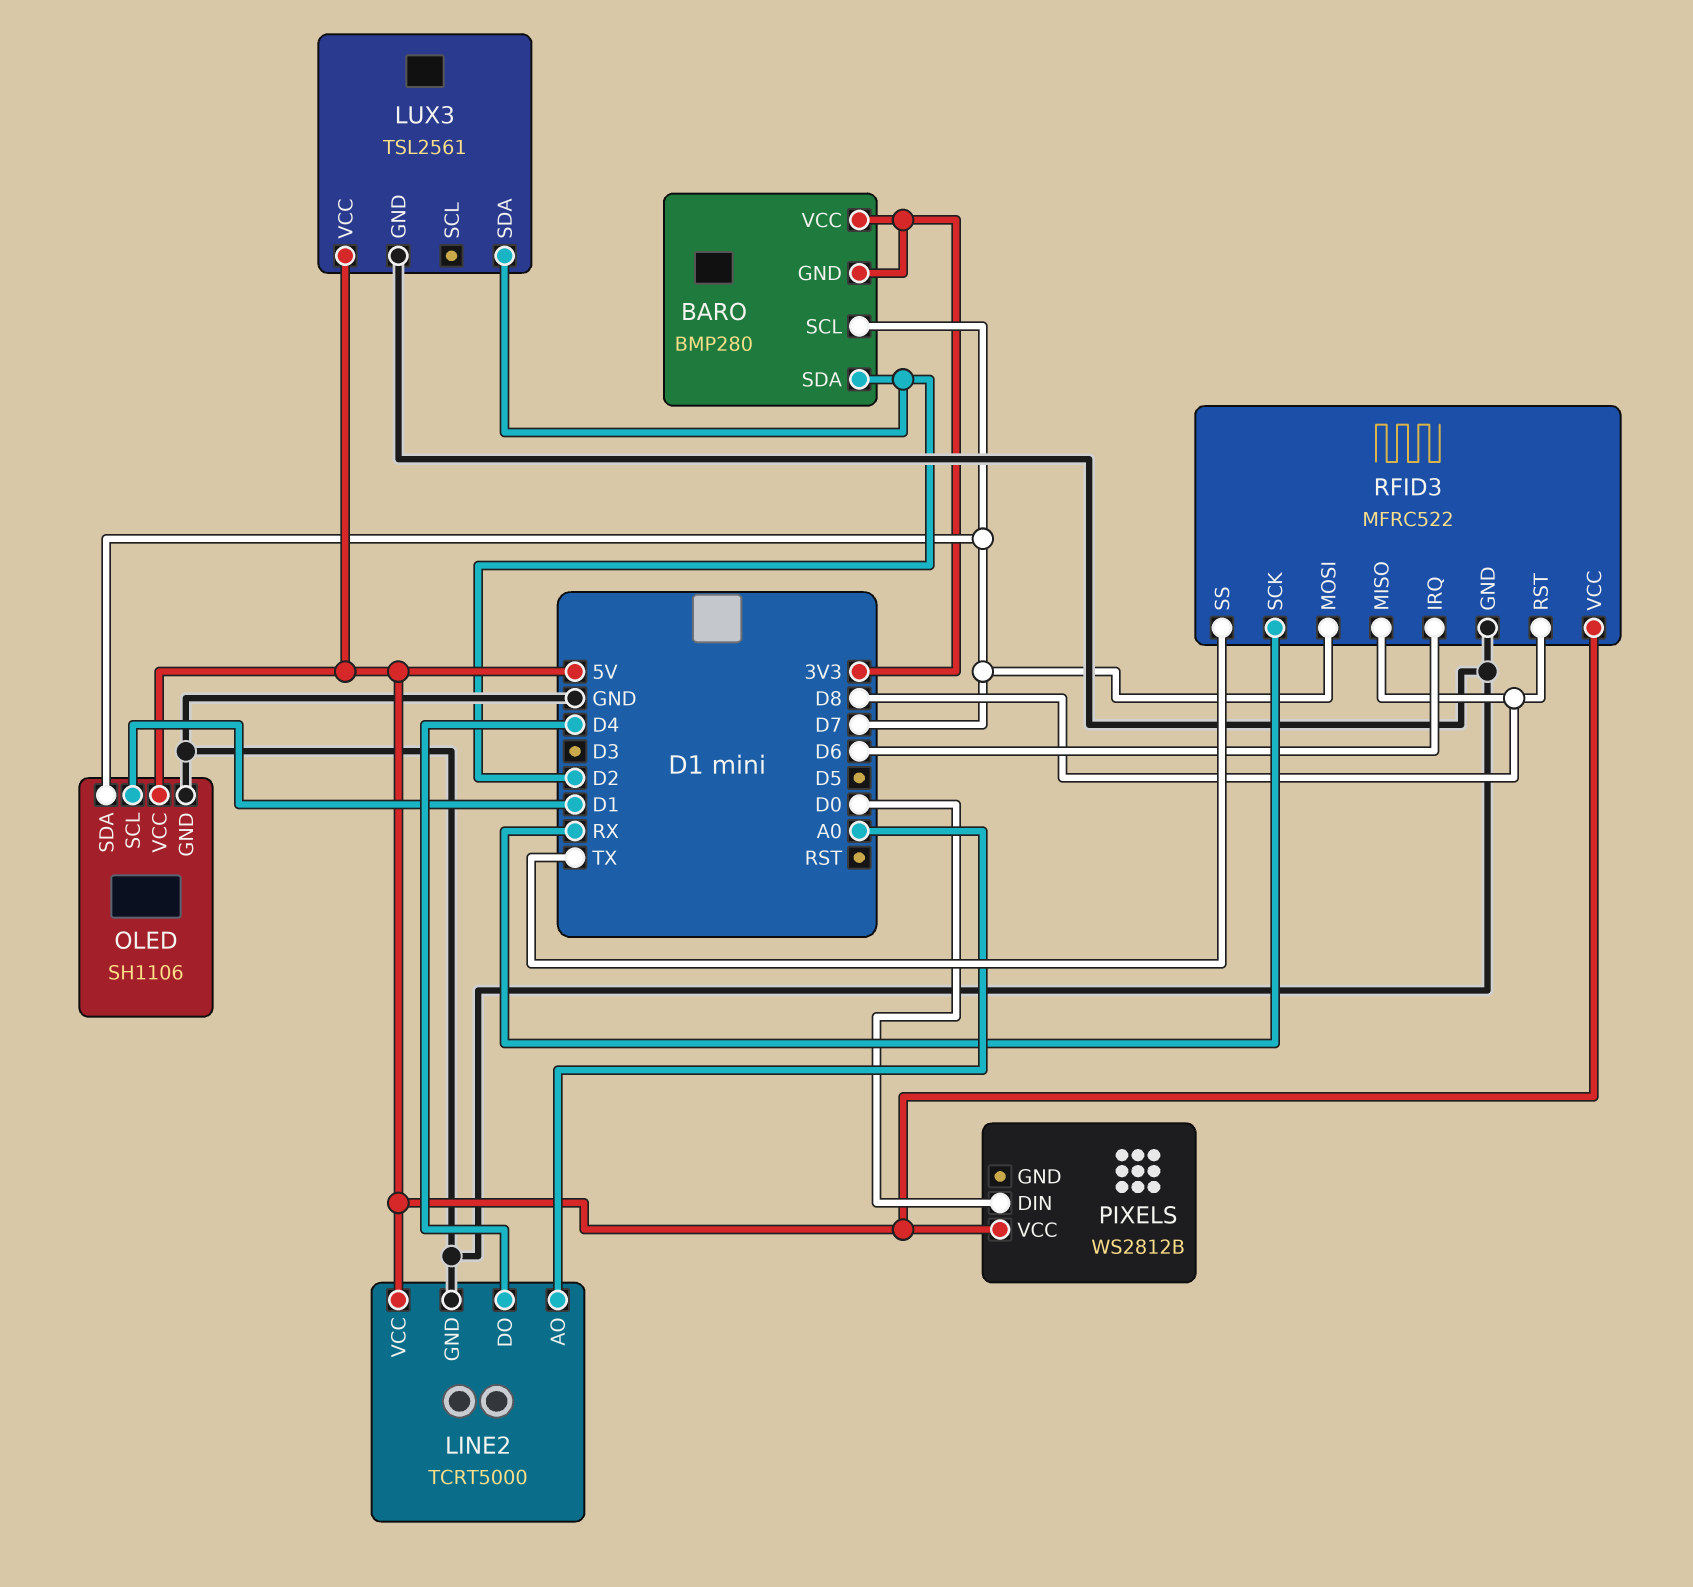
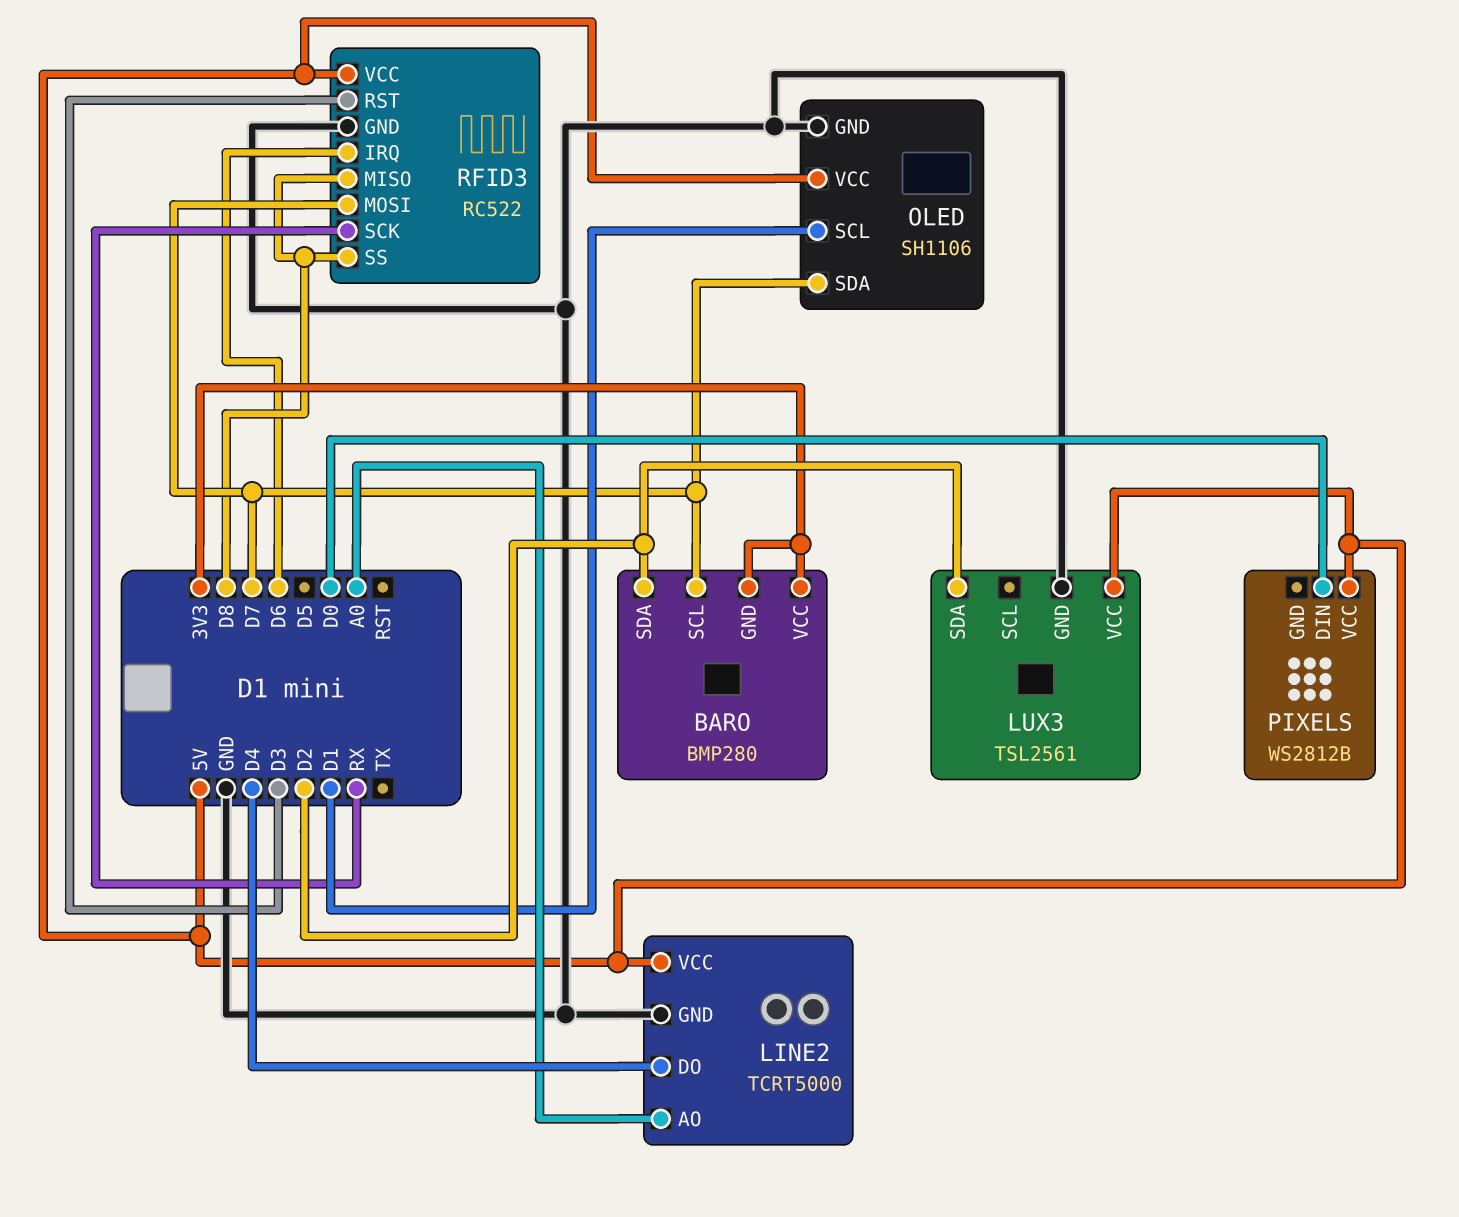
RFID3: MFRC522 -> RC522
RFID3 pin RST: D8 -> D3
RFID3 pin SS: TX -> D8

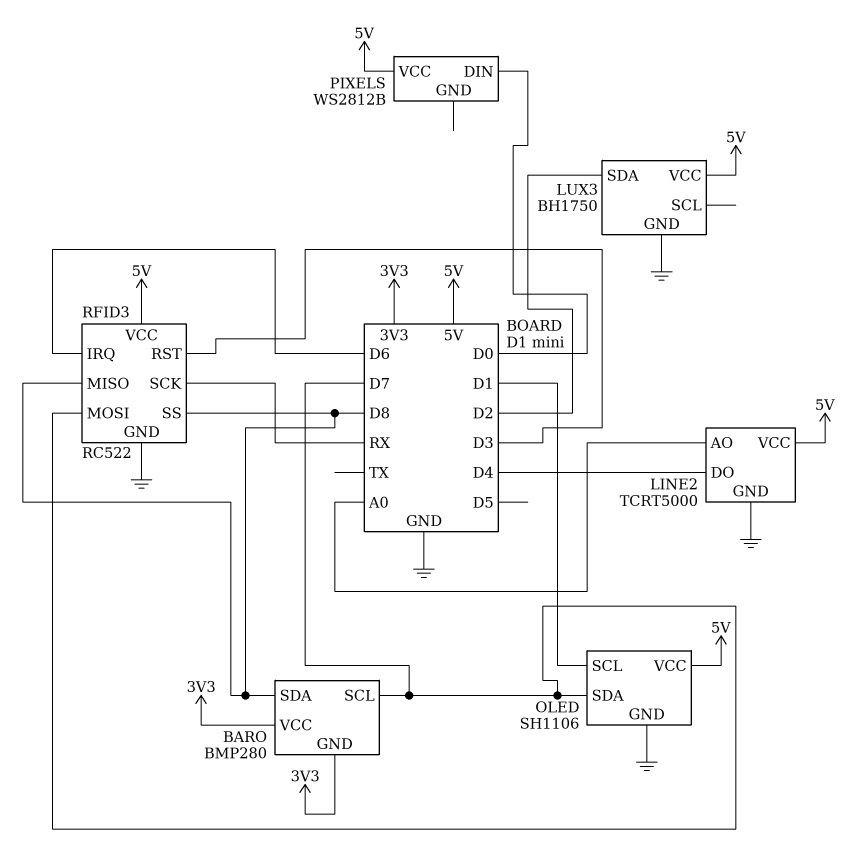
BARO pin SDA: D2 -> D8
LUX3: TSL2561 -> BH1750

